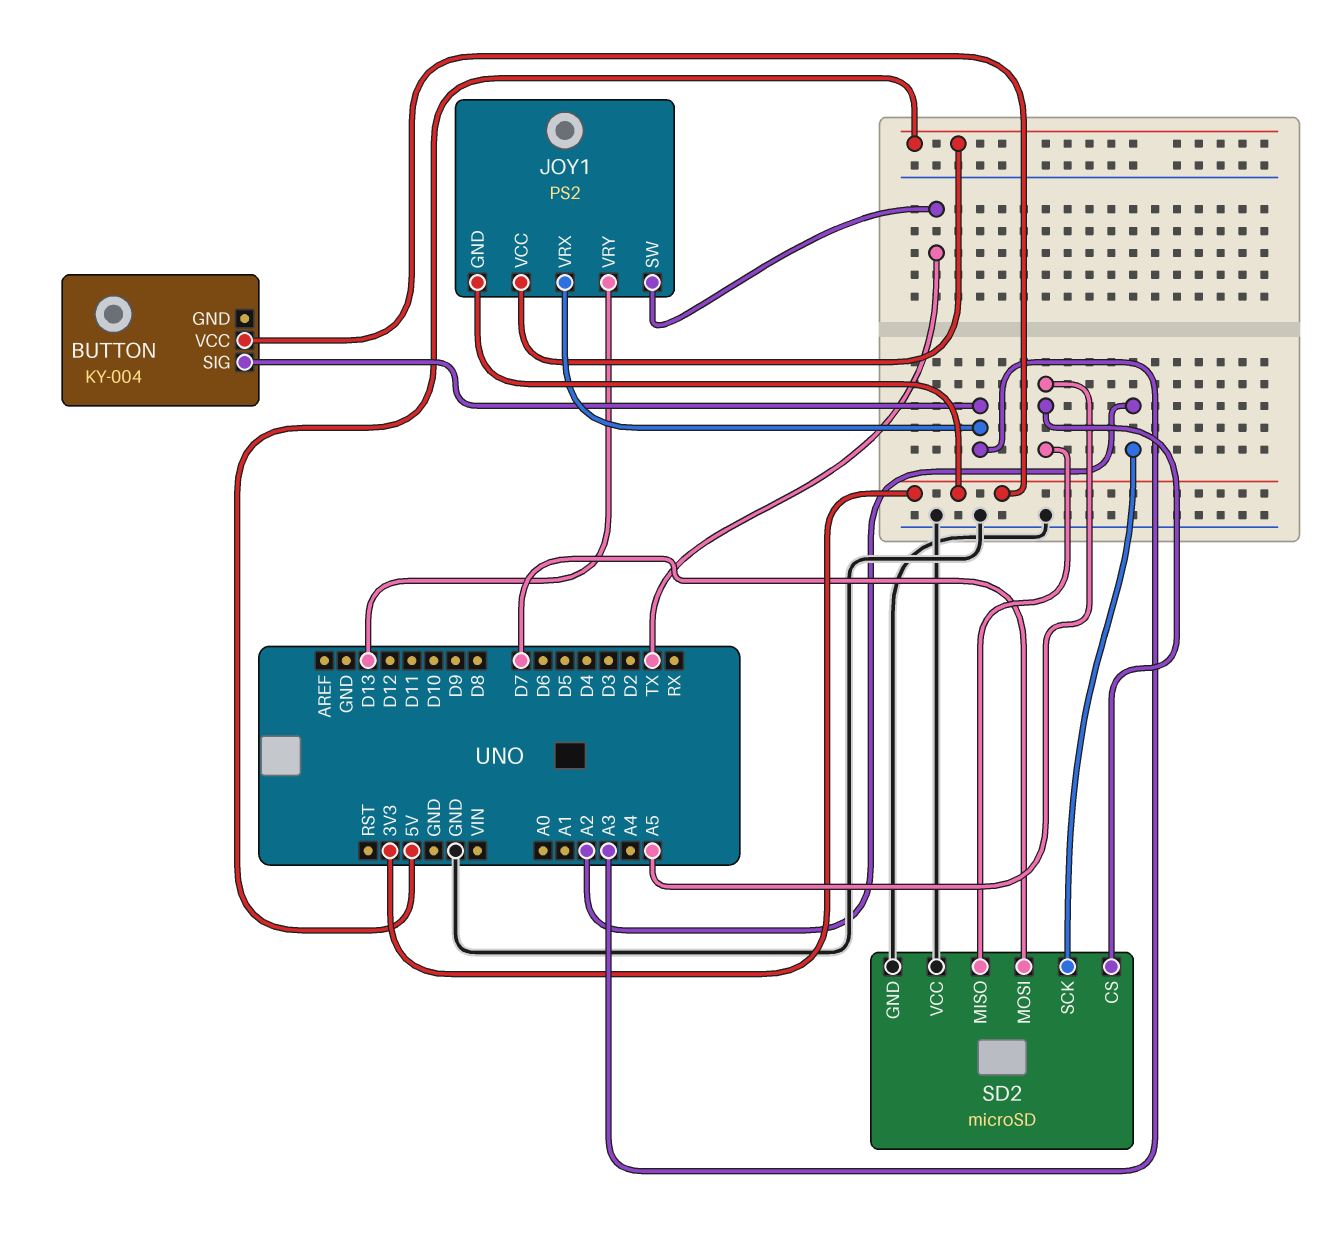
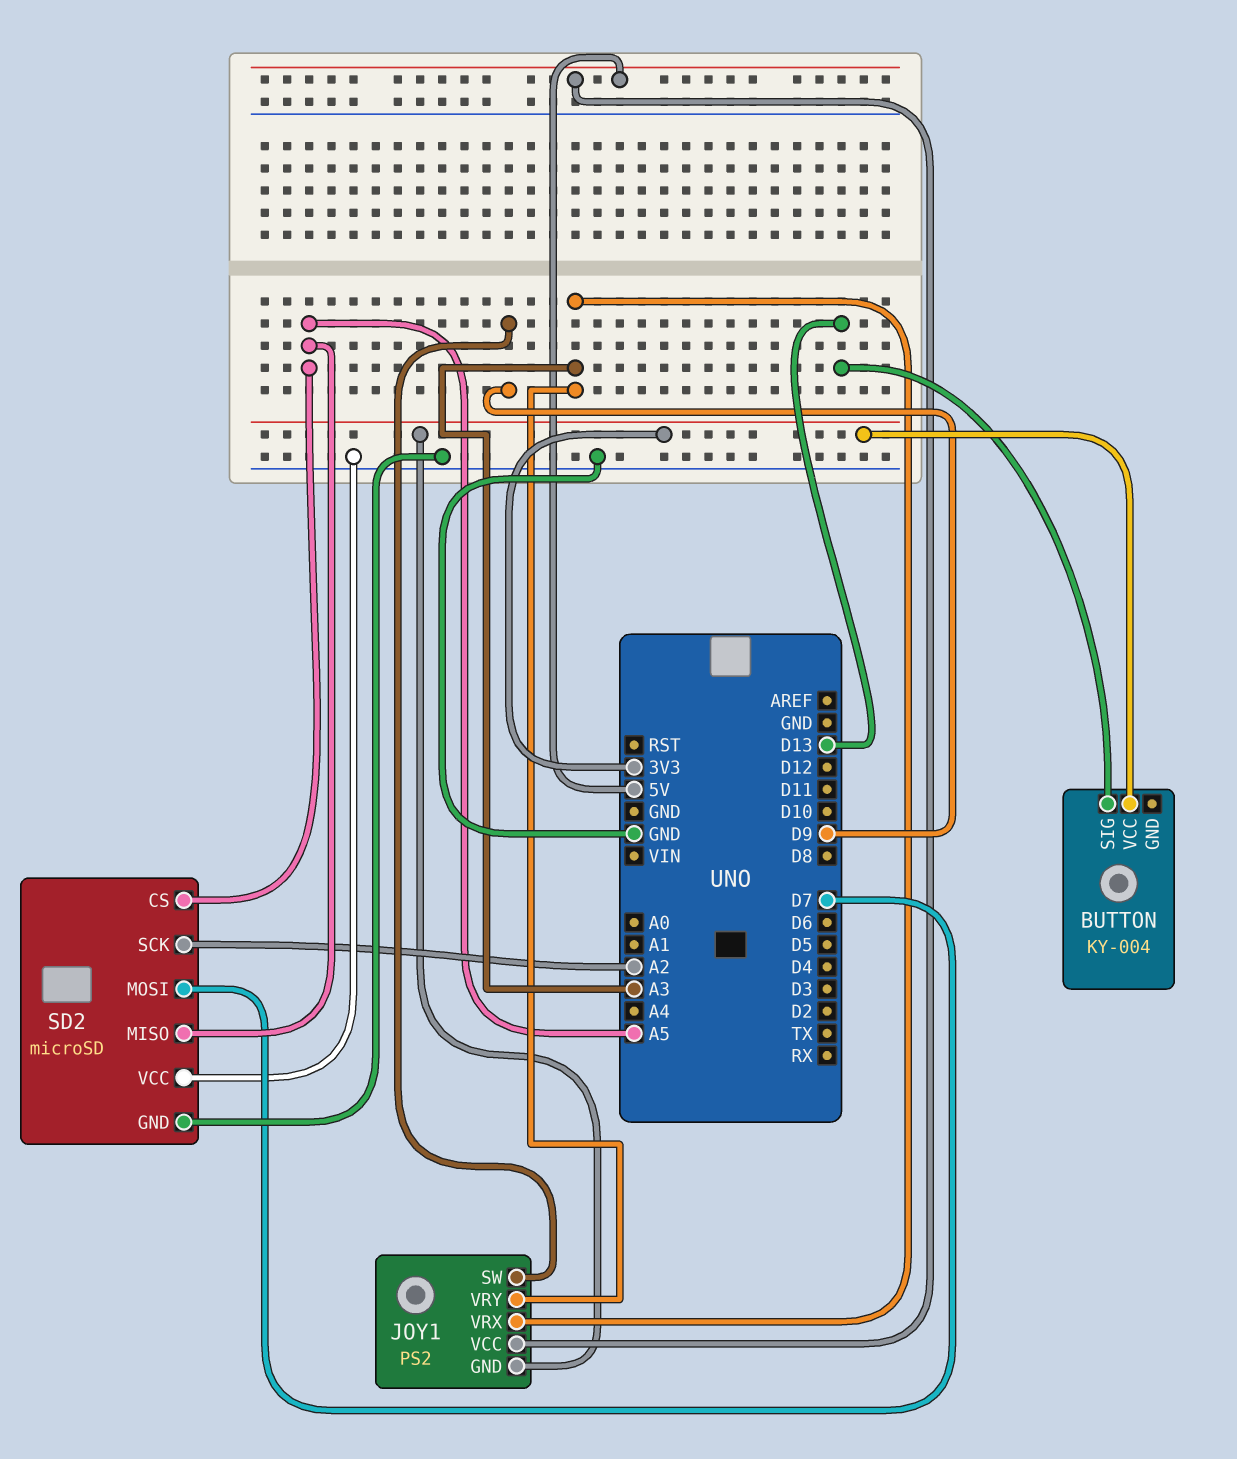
BUTTON pin SIG: A3 -> D13
JOY1 pin SW: TX -> D9
JOY1 pin VRY: D13 -> A3

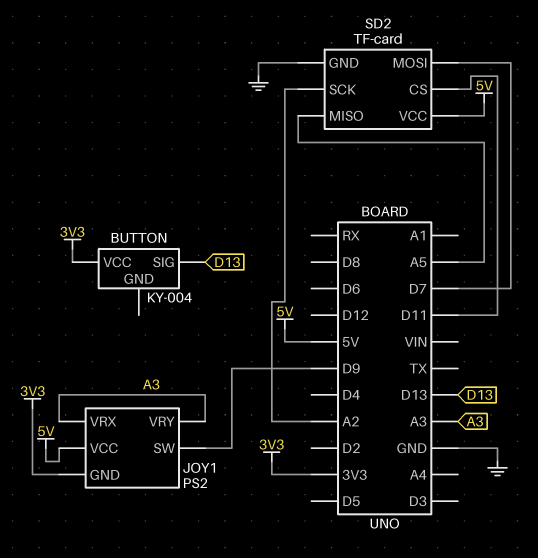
SD2: microSD -> TF-card
SD2 pin CS: A5 -> D11
SD2 pin VCC: GND -> 5V

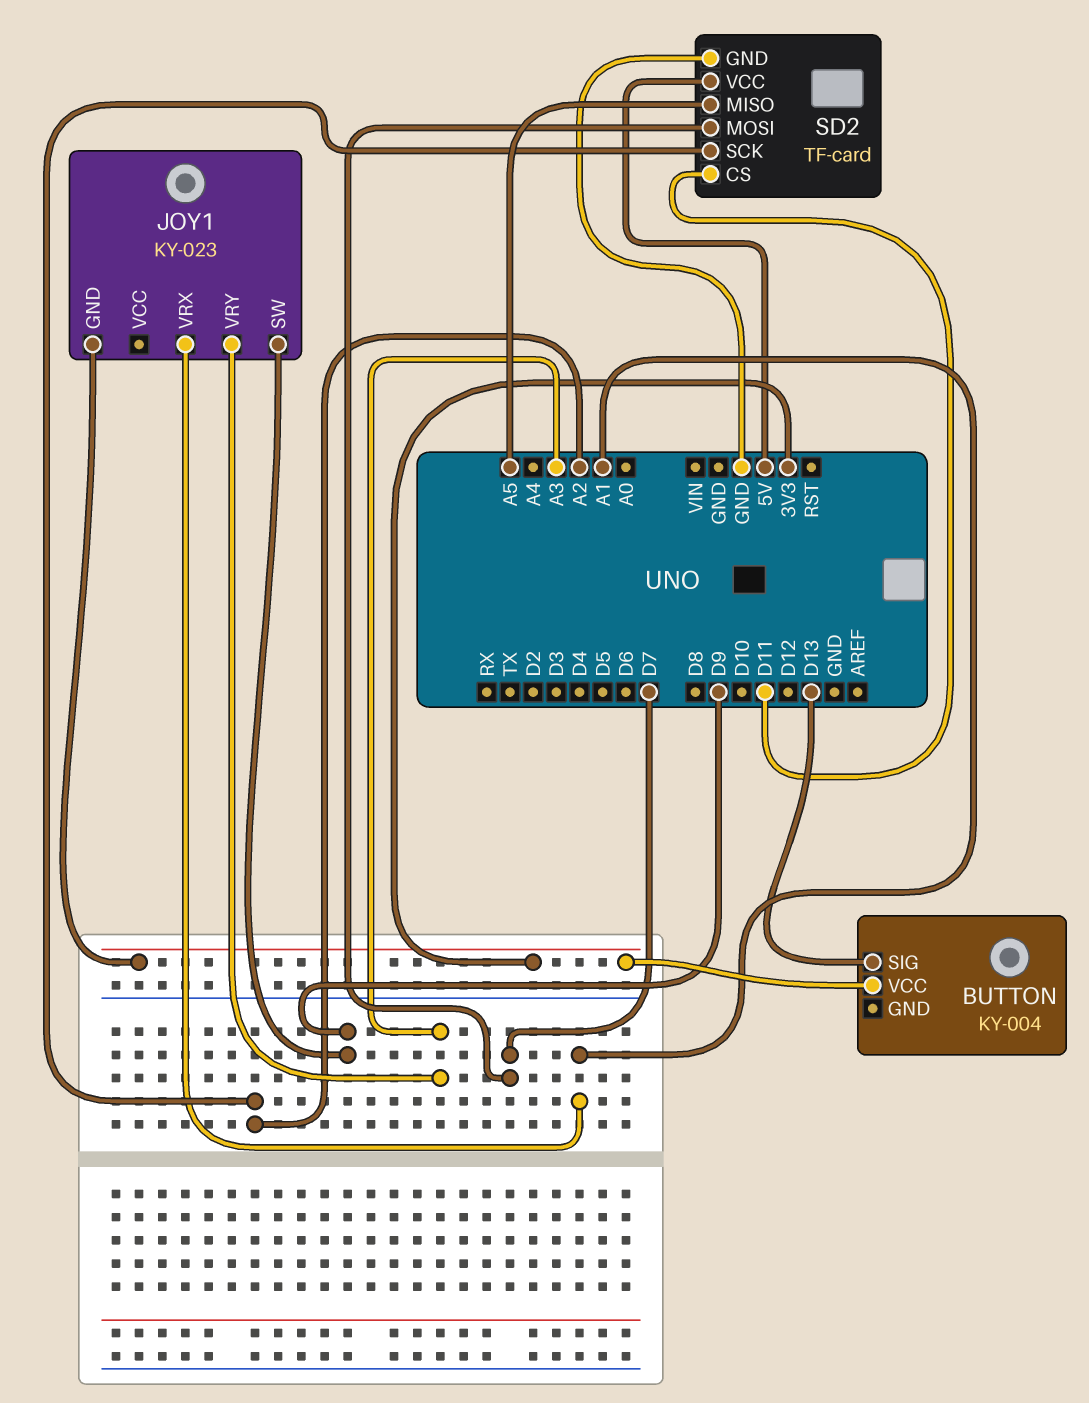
JOY1: PS2 -> KY-023
JOY1 pin VCC: 5V -> none
JOY1 pin VRX: A3 -> A1

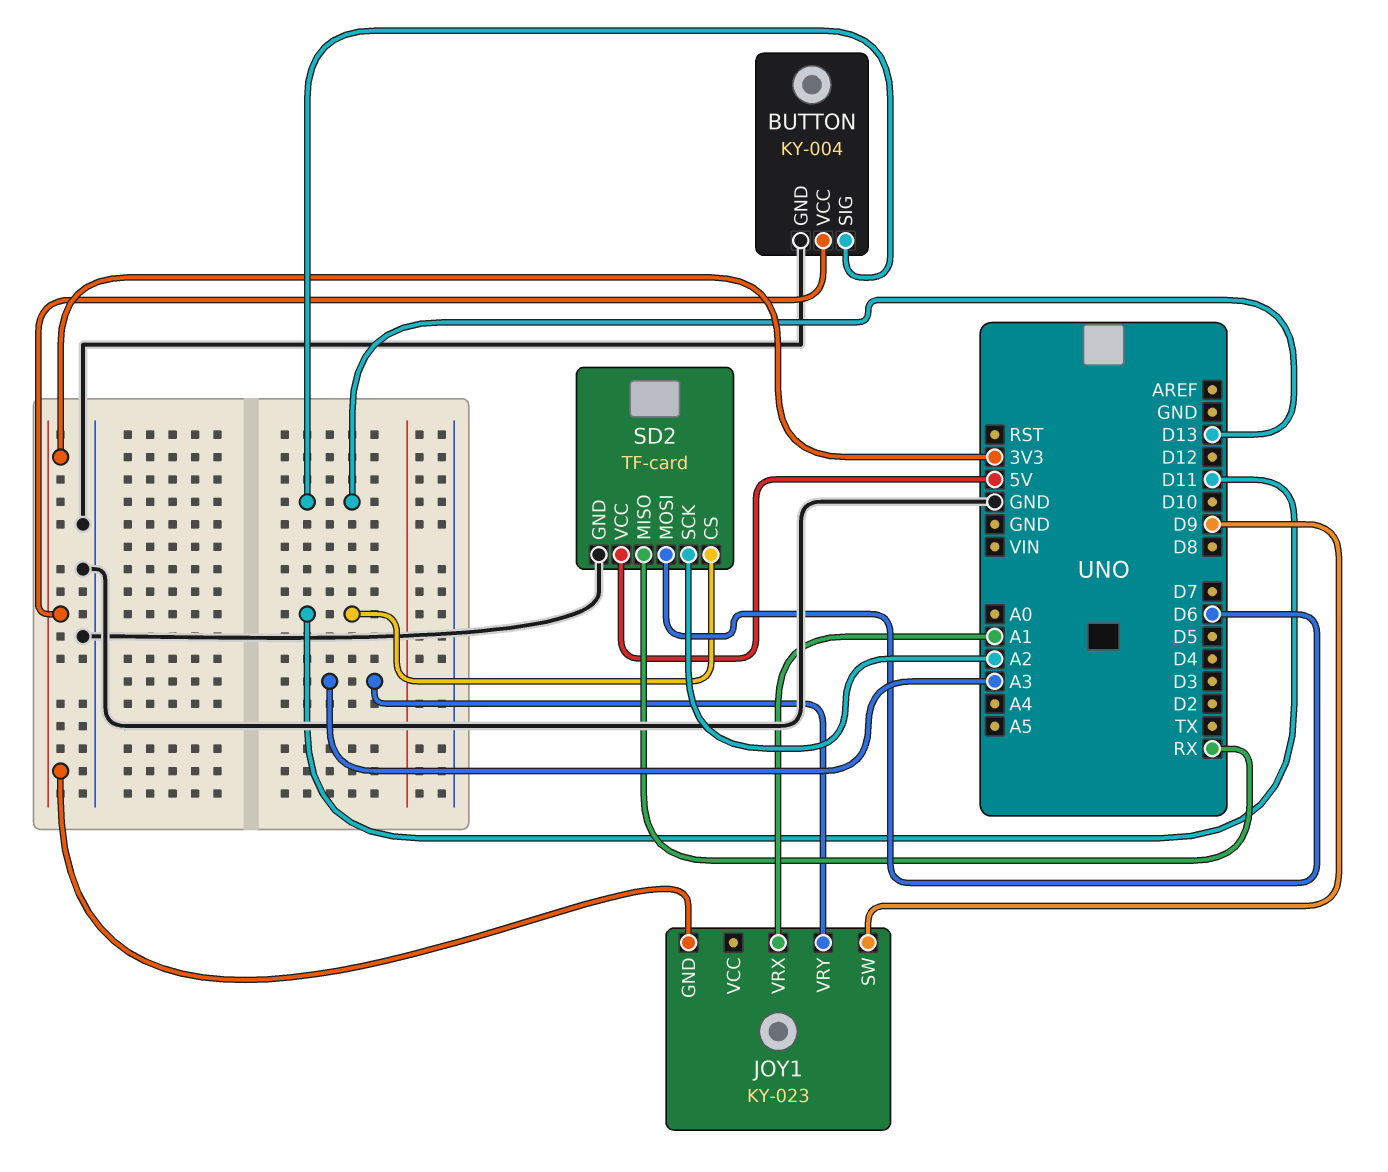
BUTTON pin GND: none -> GND
SD2 pin MISO: A5 -> RX
SD2 pin MOSI: D7 -> D6

